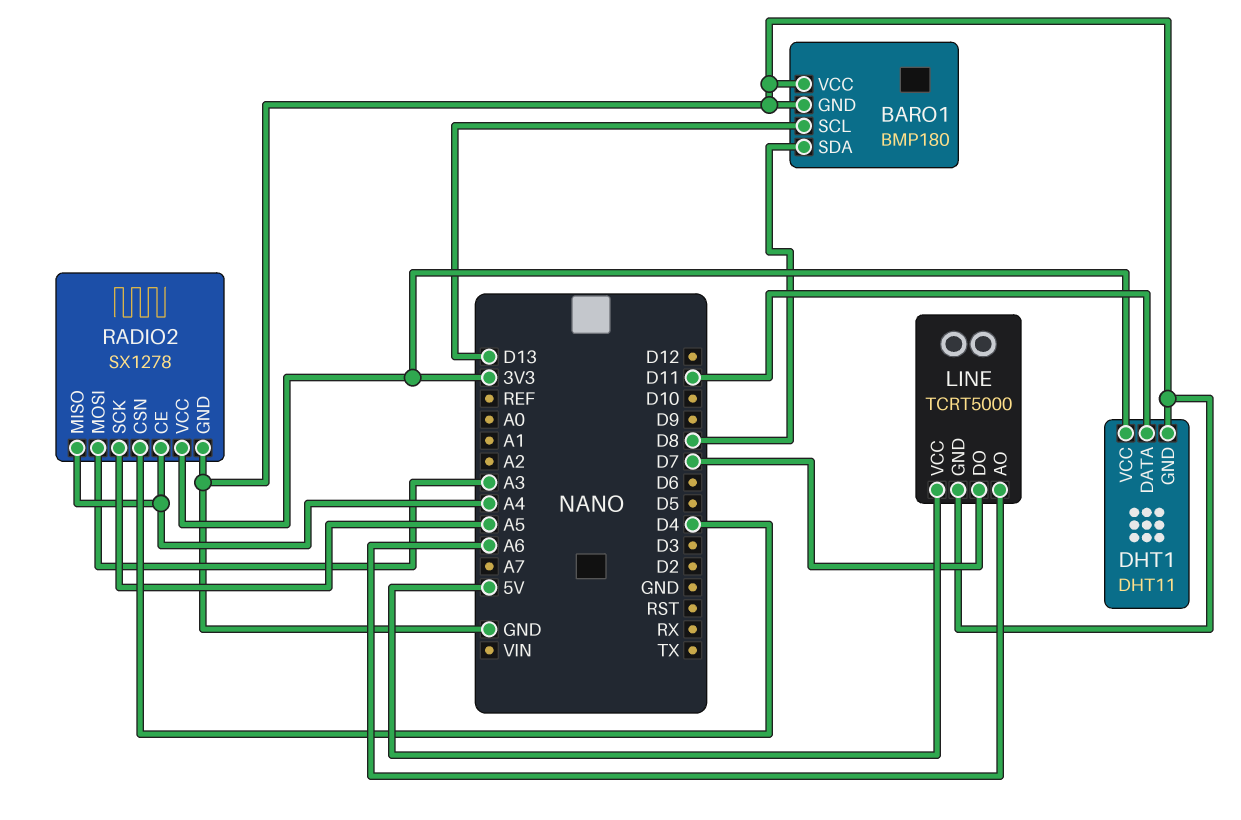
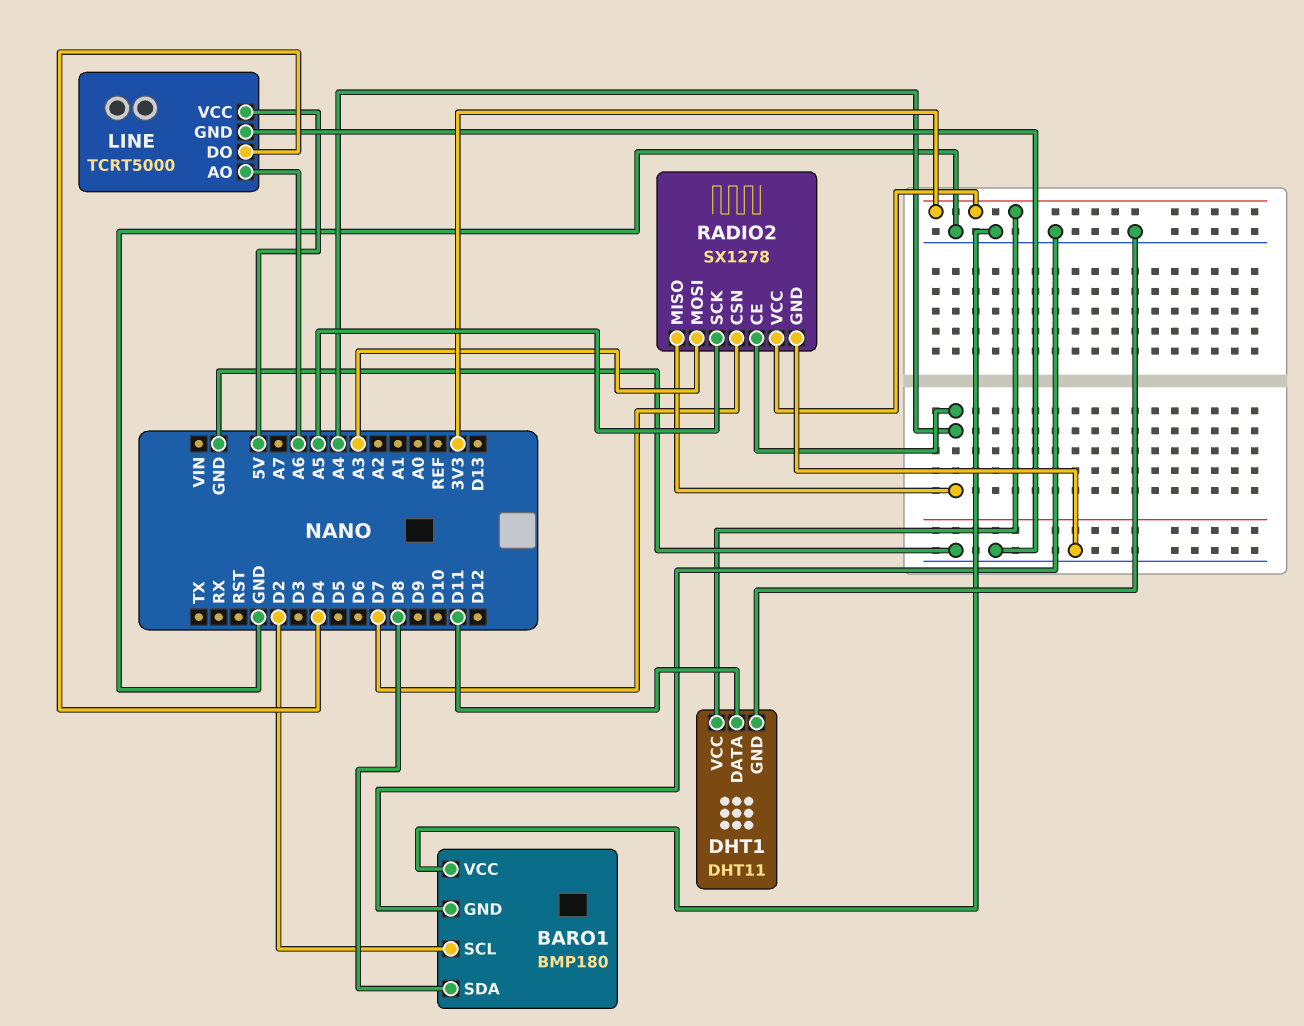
BARO1 pin SCL: D13 -> D2
LINE pin DO: D7 -> D4
RADIO2 pin CSN: D4 -> D7

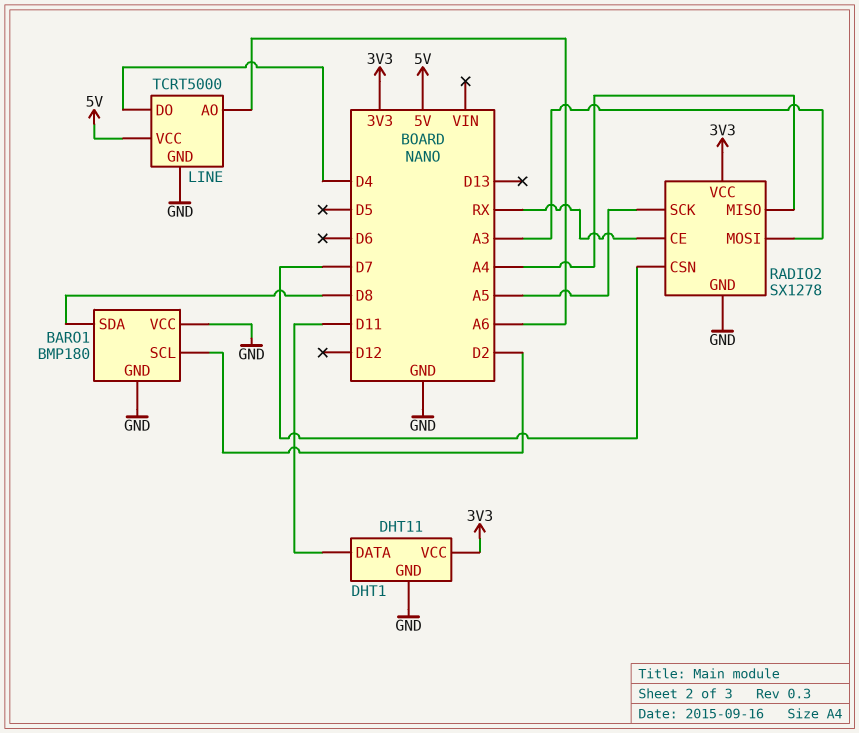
RADIO2 pin CE: A4 -> RX

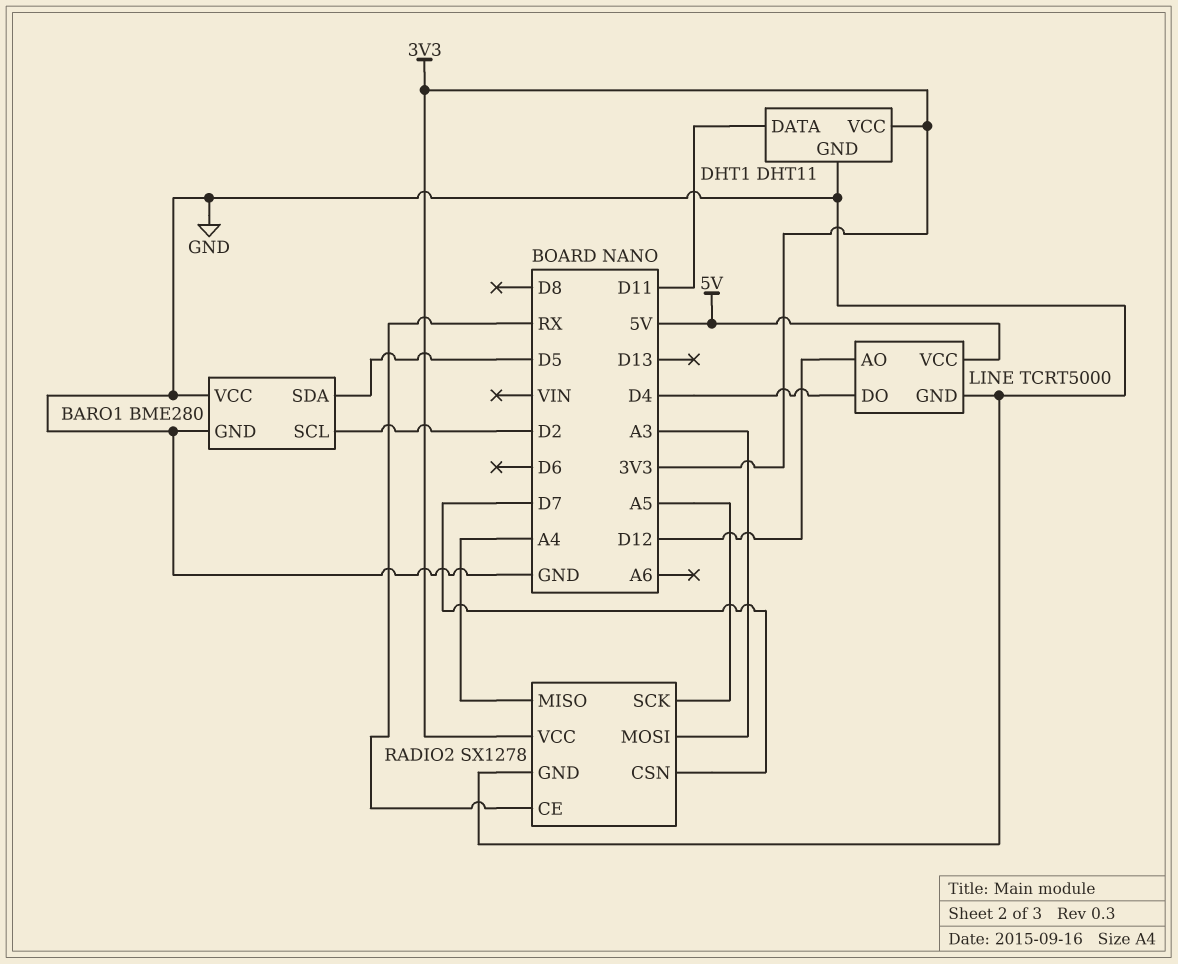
BARO1: BMP180 -> BME280
BARO1 pin SDA: D8 -> D5
LINE pin AO: A6 -> D12

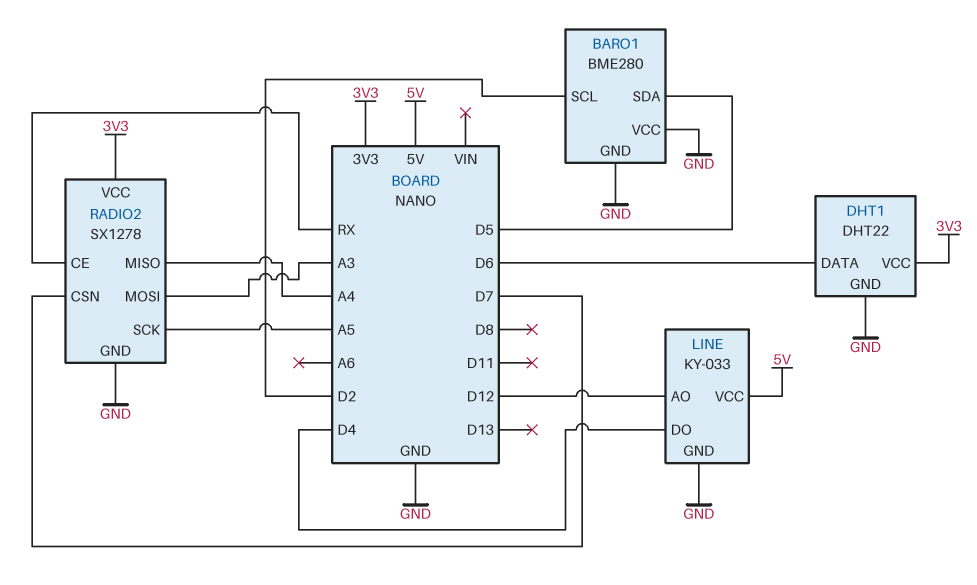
DHT1: DHT11 -> DHT22
DHT1 pin DATA: D11 -> D6
LINE: TCRT5000 -> KY-033

